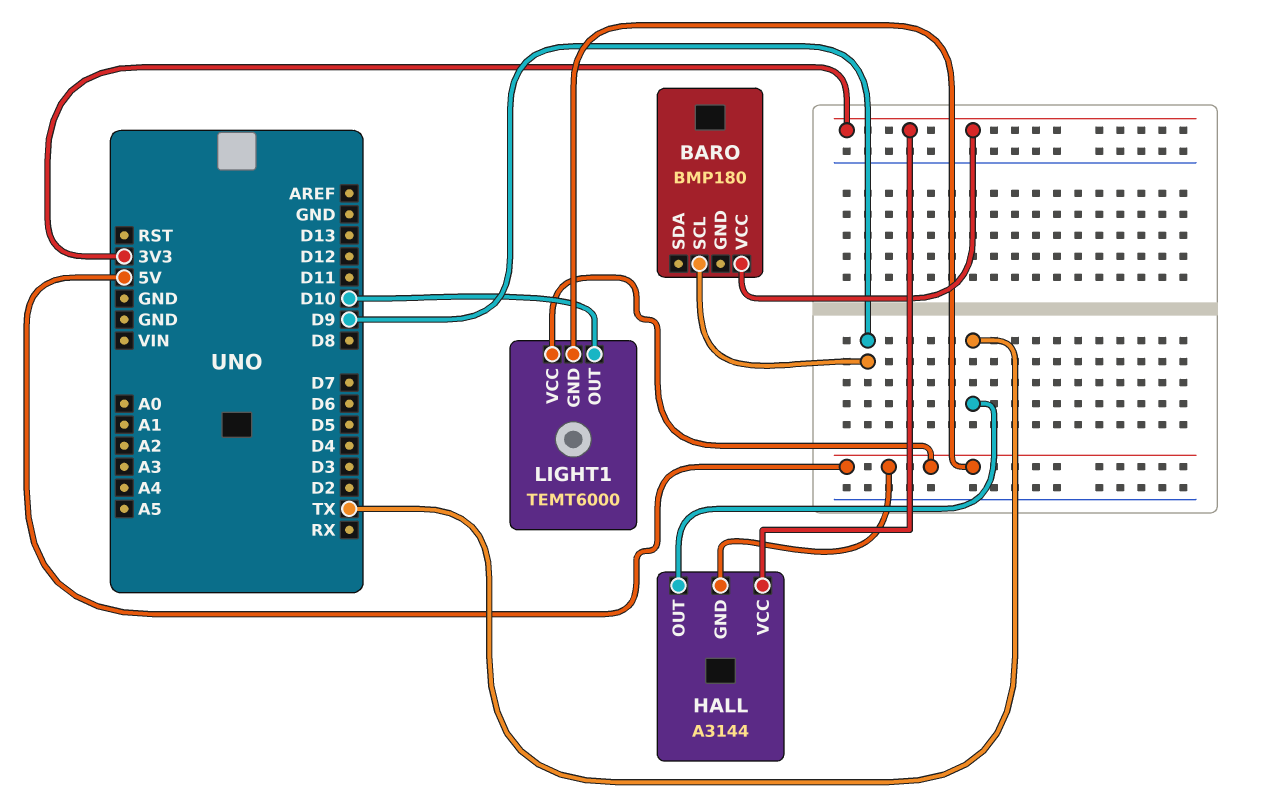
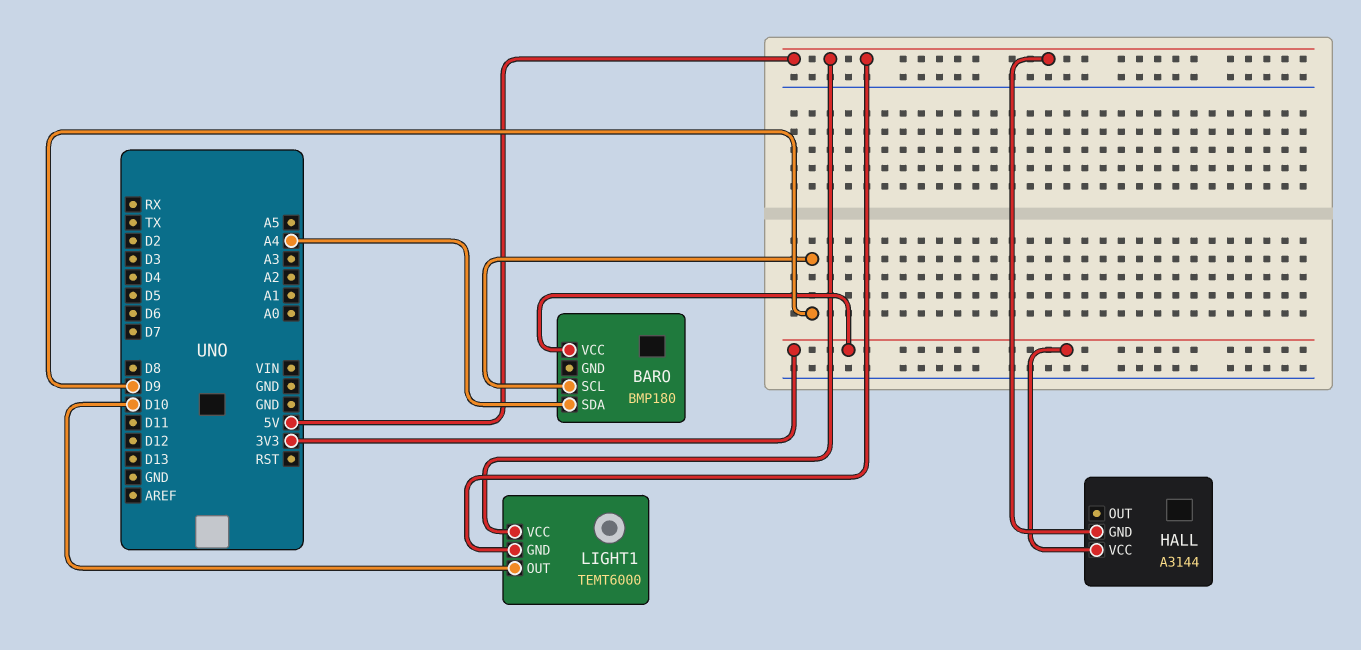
BARO pin SDA: none -> A4
HALL pin OUT: TX -> none

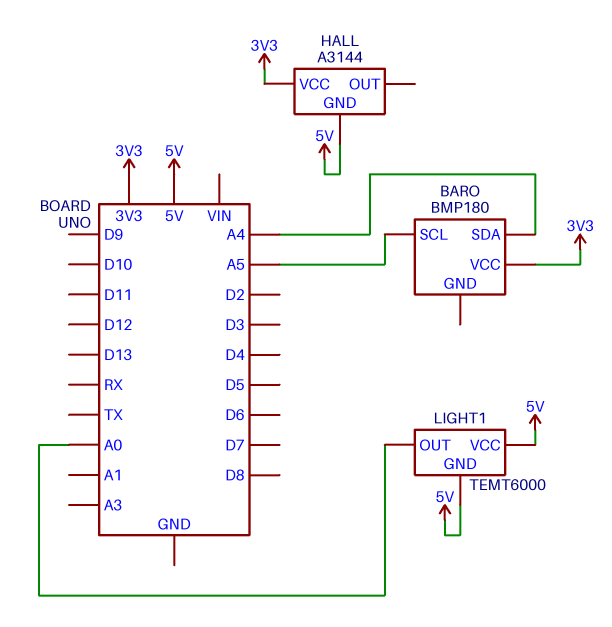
BARO pin SCL: D9 -> A5
LIGHT1 pin OUT: D10 -> A0

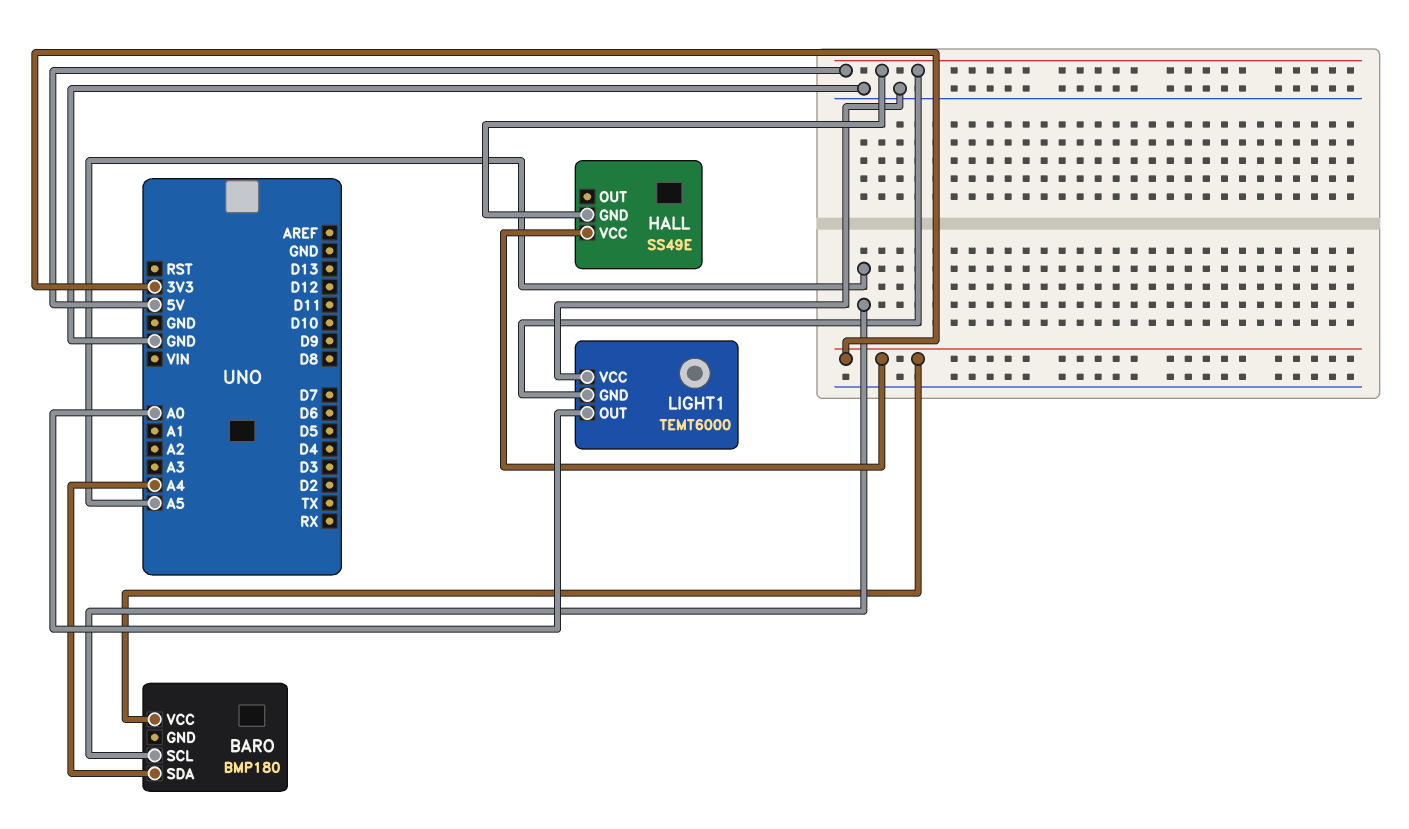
HALL: A3144 -> SS49E
LIGHT1 pin VCC: 5V -> GND

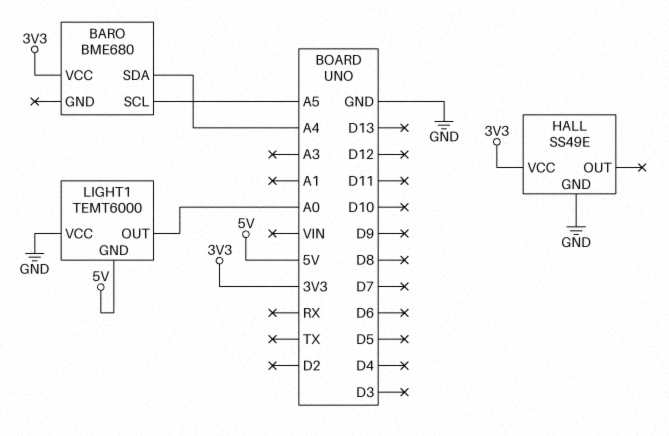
BARO: BMP180 -> BME680
HALL pin GND: 5V -> GND

